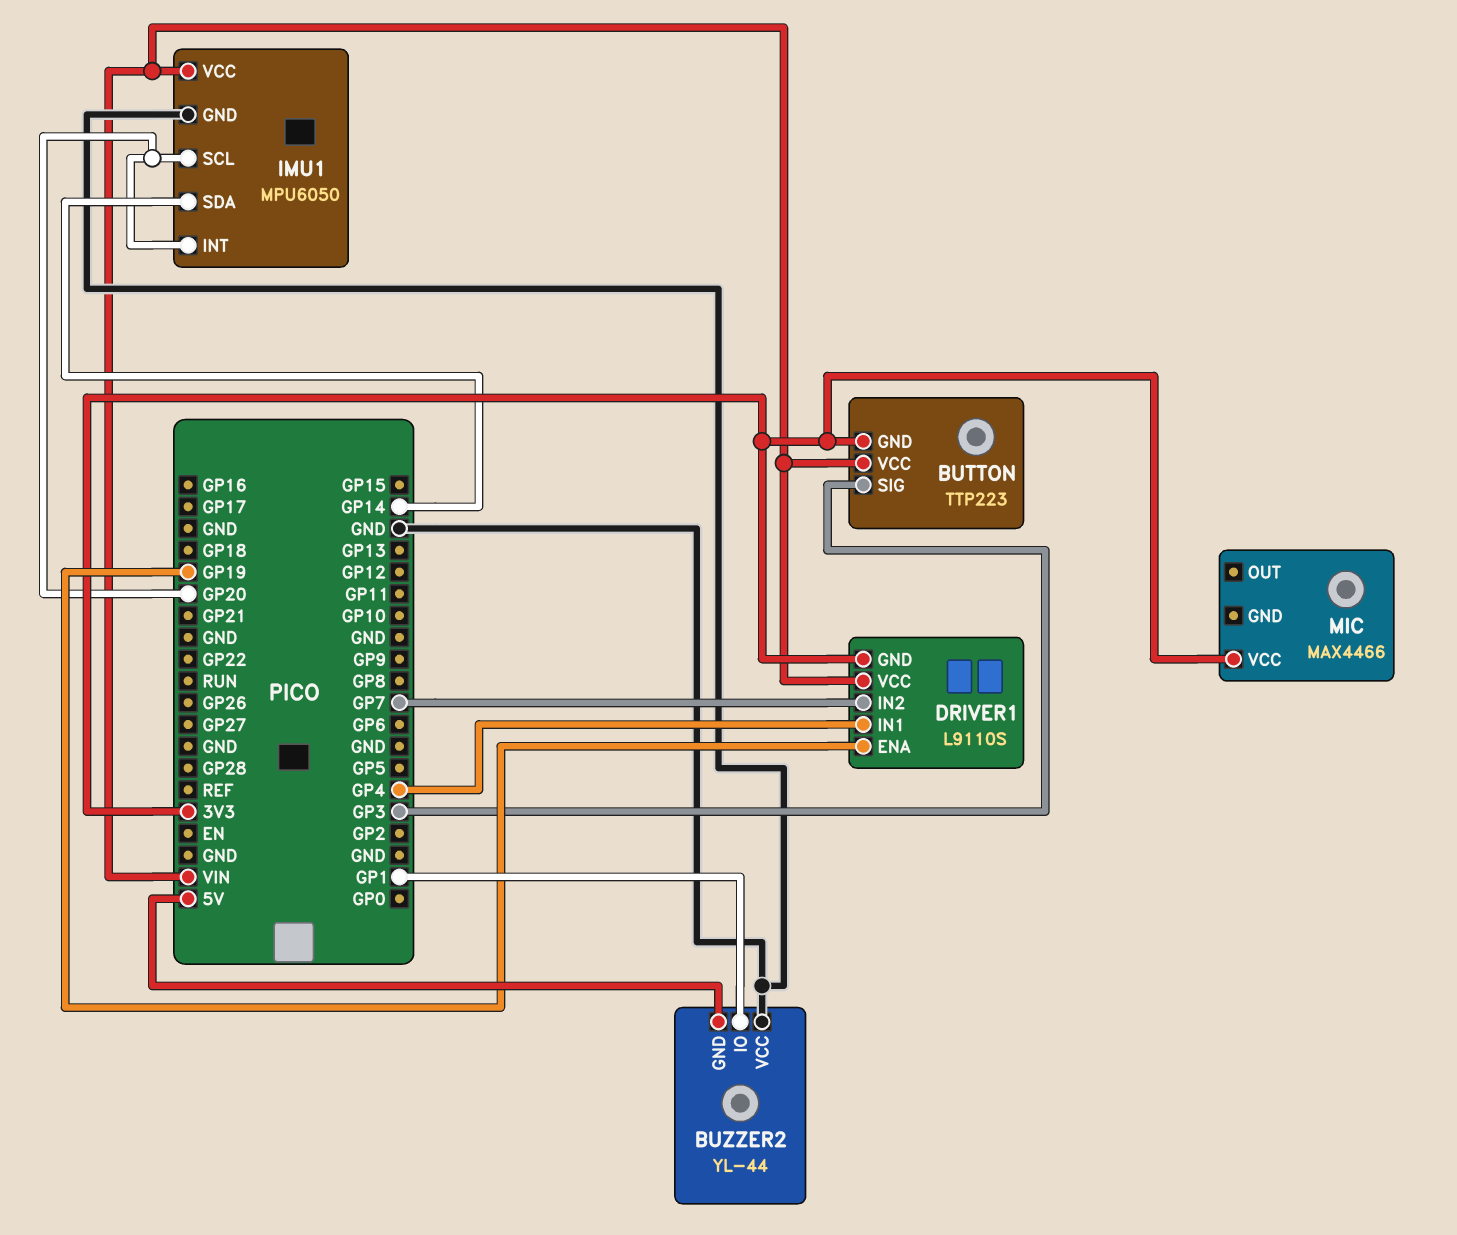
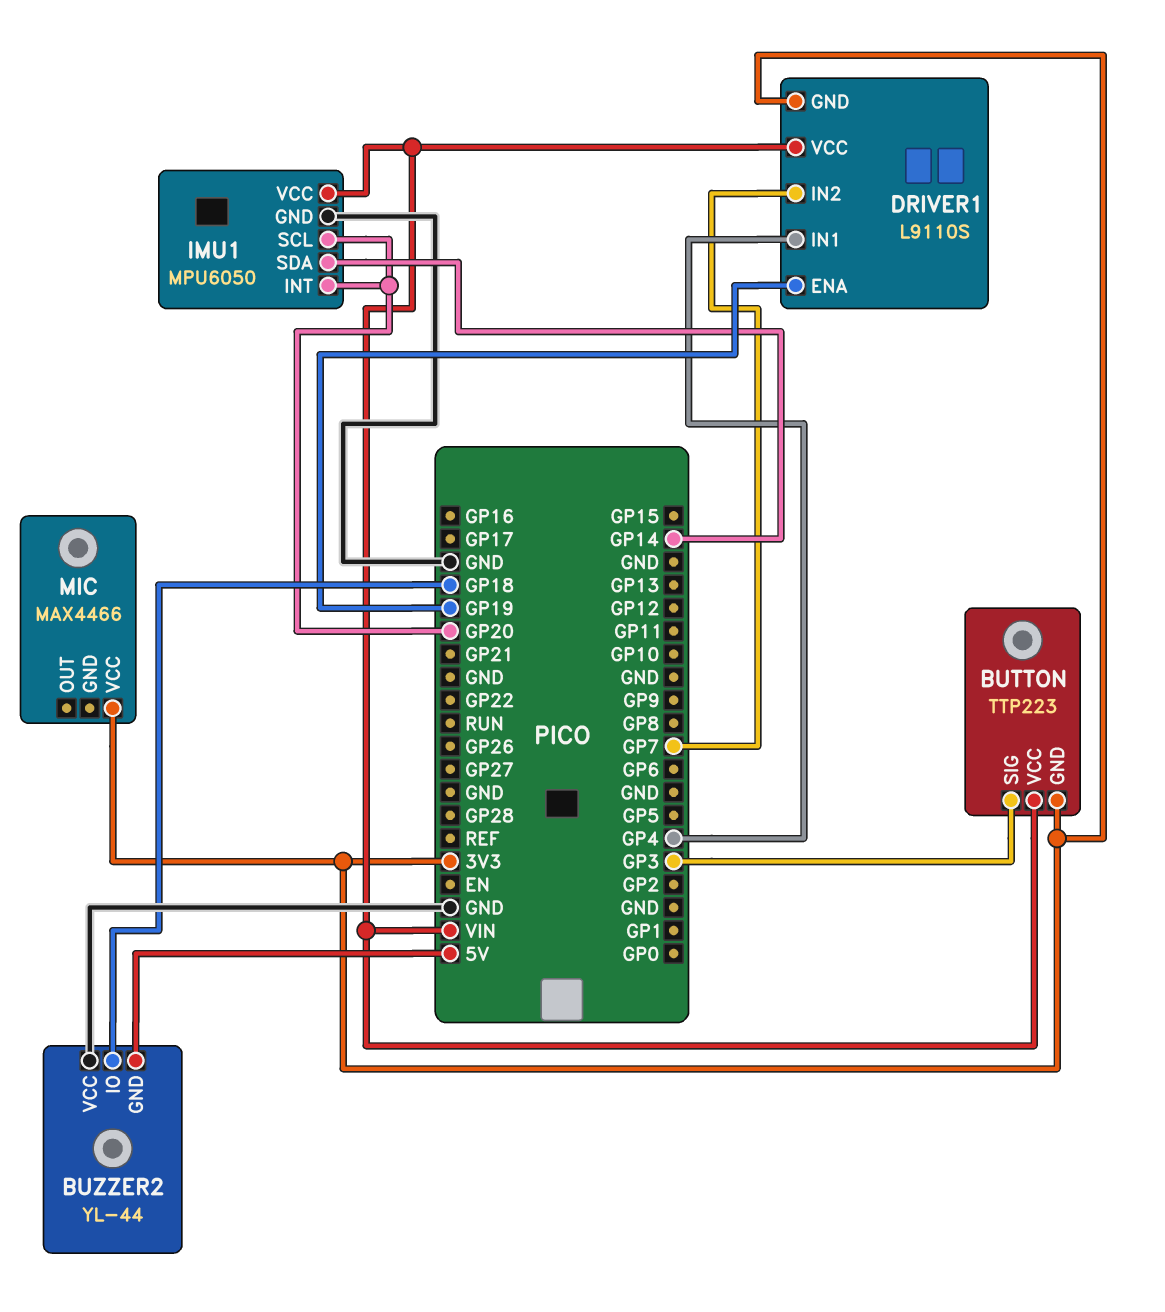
BUZZER2 pin IO: GP1 -> GP18

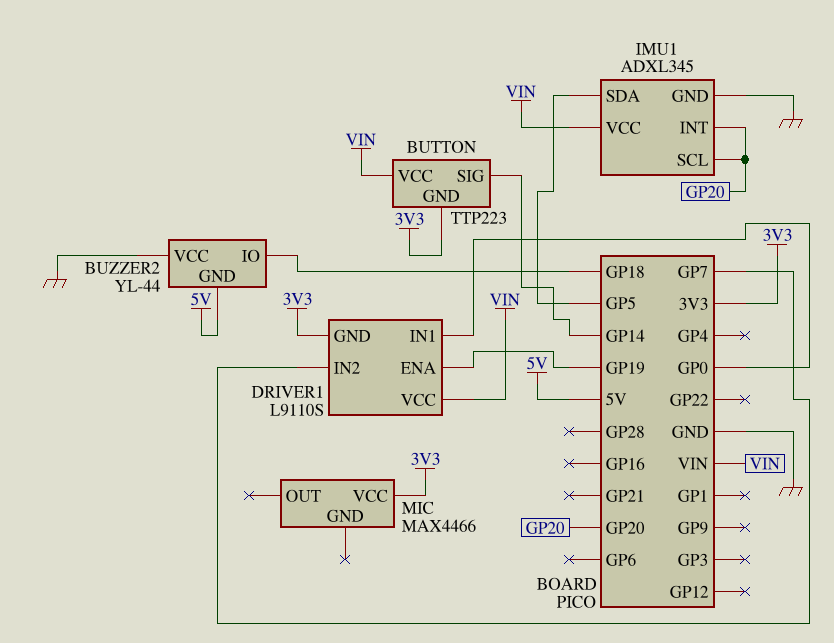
BUTTON pin SIG: GP3 -> GP14
DRIVER1 pin IN1: GP4 -> GP0
IMU1: MPU6050 -> ADXL345
IMU1 pin SDA: GP14 -> GP5

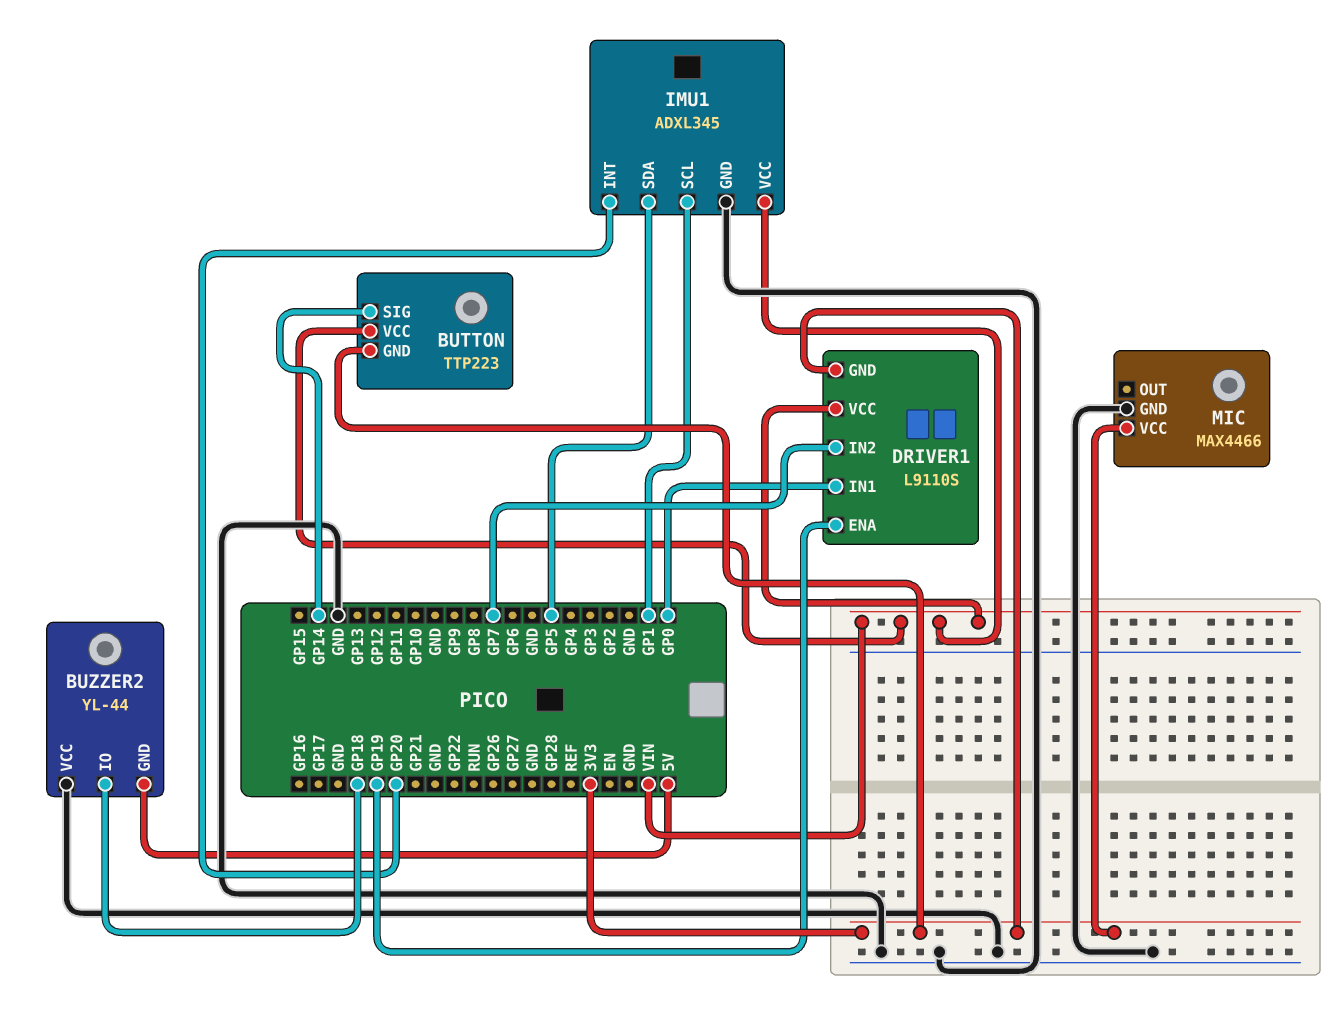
IMU1 pin SCL: GP20 -> GP1
MIC pin GND: none -> GND

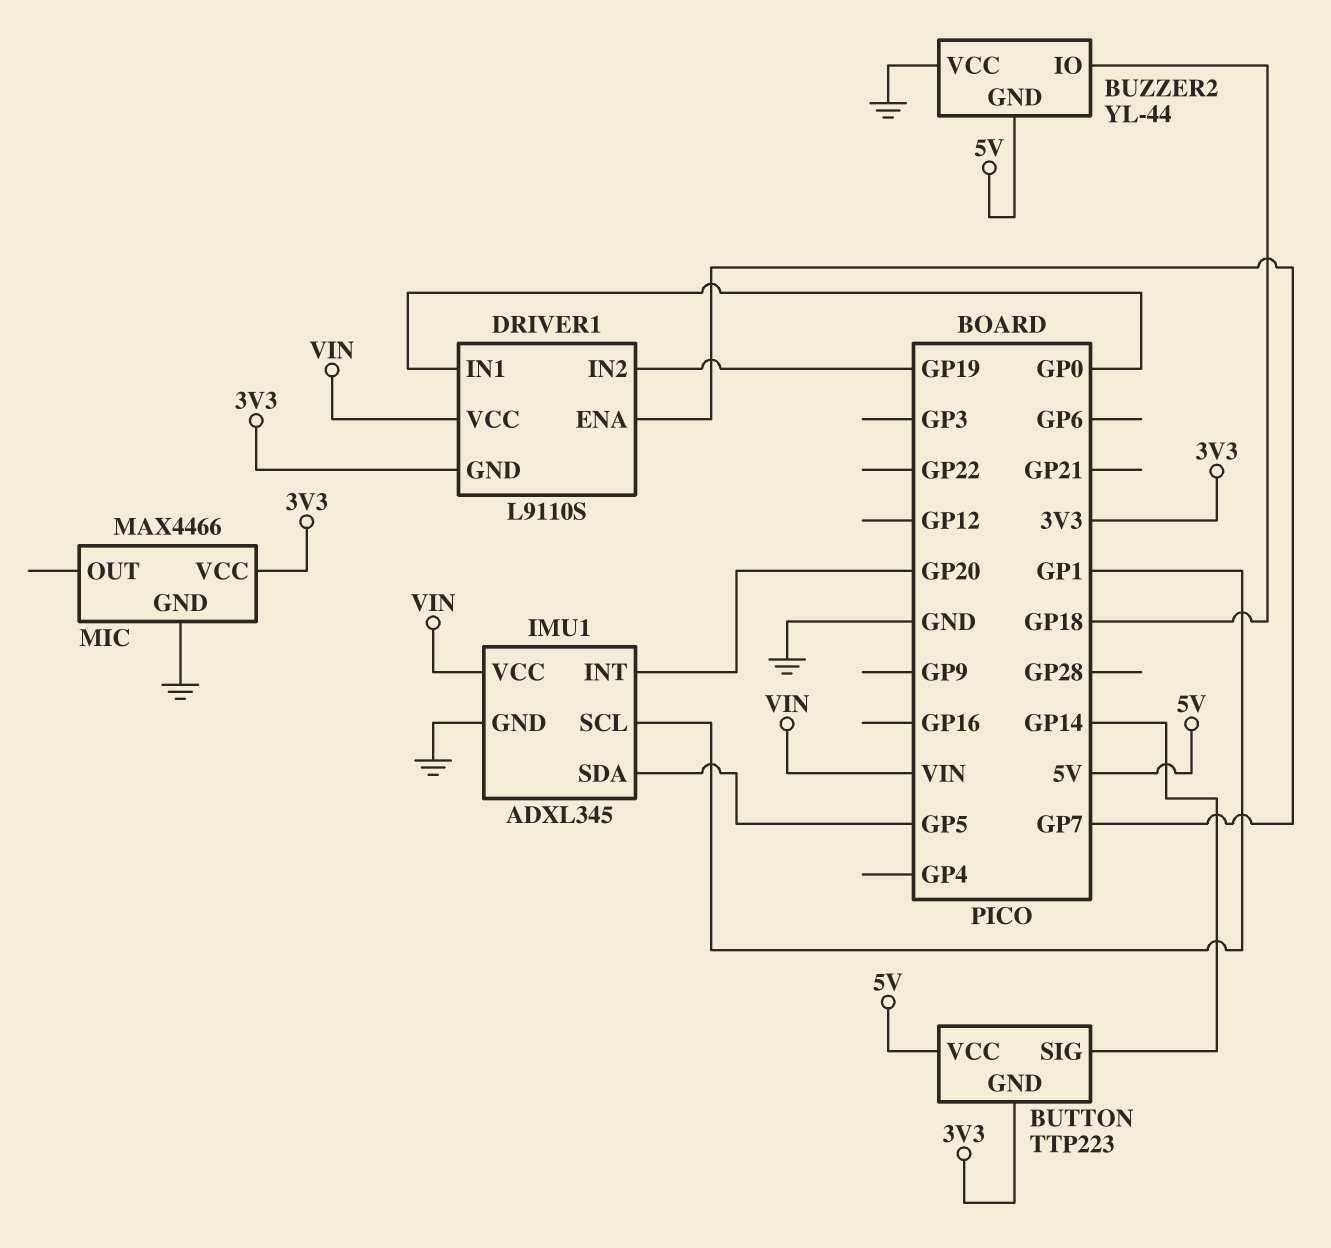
BUTTON pin VCC: VIN -> 5V
DRIVER1 pin ENA: GP19 -> GP7
DRIVER1 pin IN2: GP7 -> GP19

